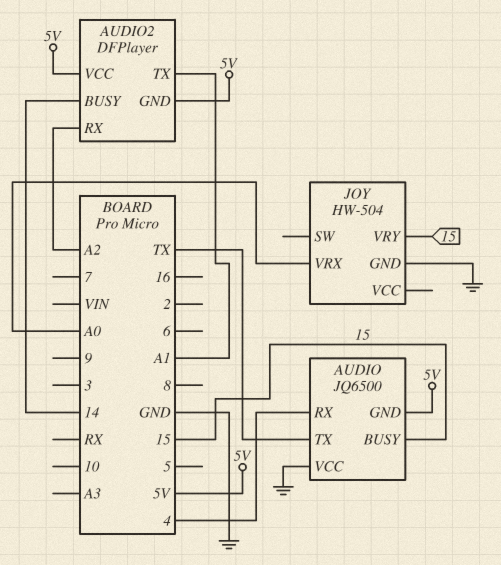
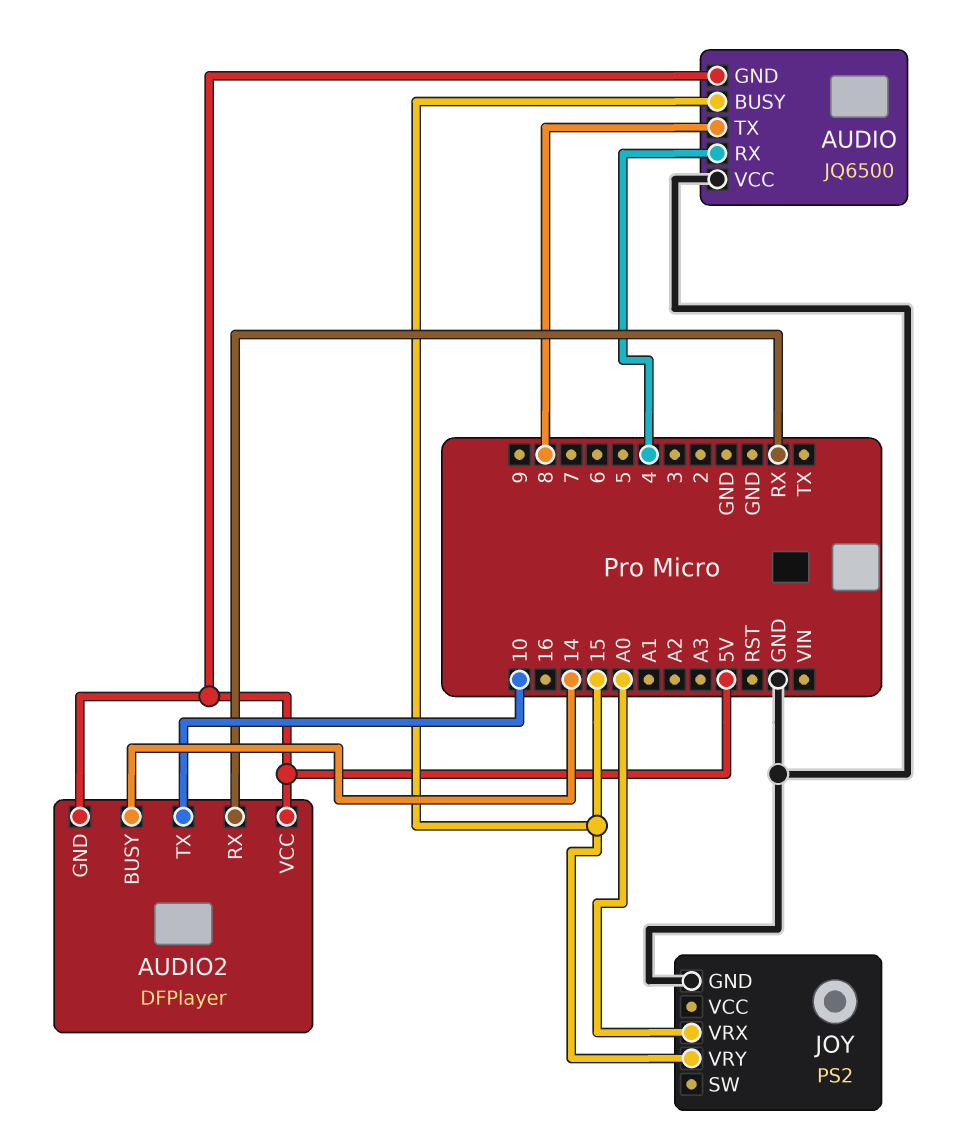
AUDIO pin TX: TX -> 8
AUDIO2 pin RX: A2 -> RX
AUDIO2 pin TX: A1 -> 10
JOY: HW-504 -> PS2

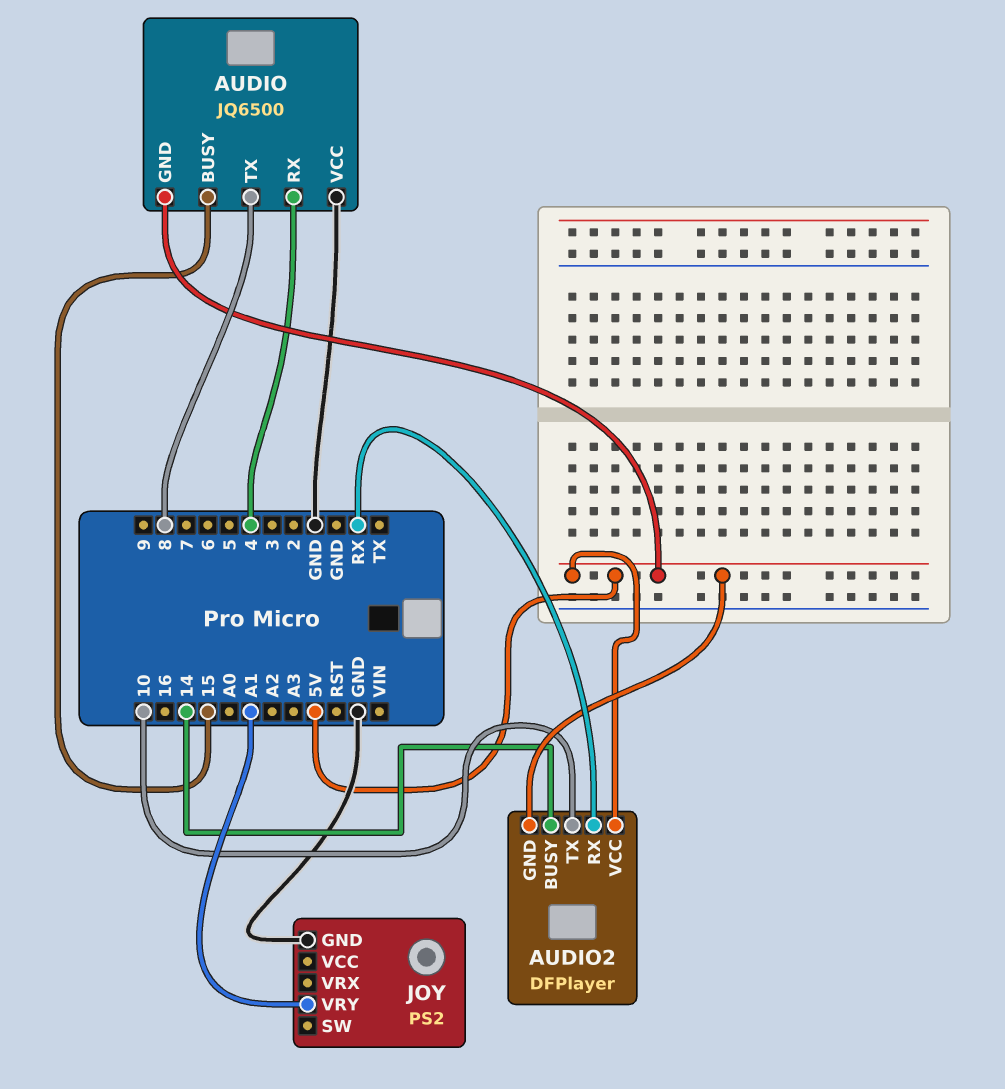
JOY pin VRX: A0 -> none
JOY pin VRY: 15 -> A1

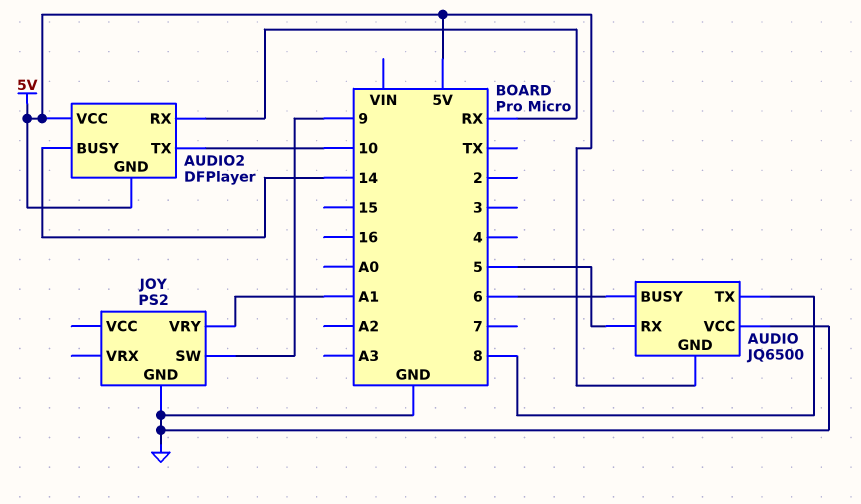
AUDIO pin BUSY: 15 -> 6
AUDIO pin RX: 4 -> 5
JOY pin SW: none -> 9

